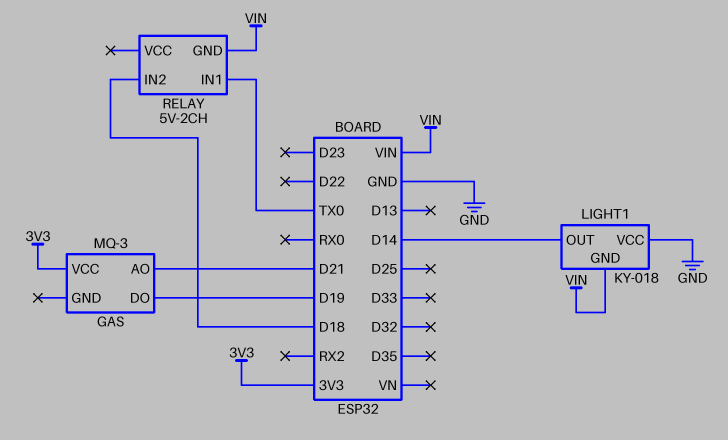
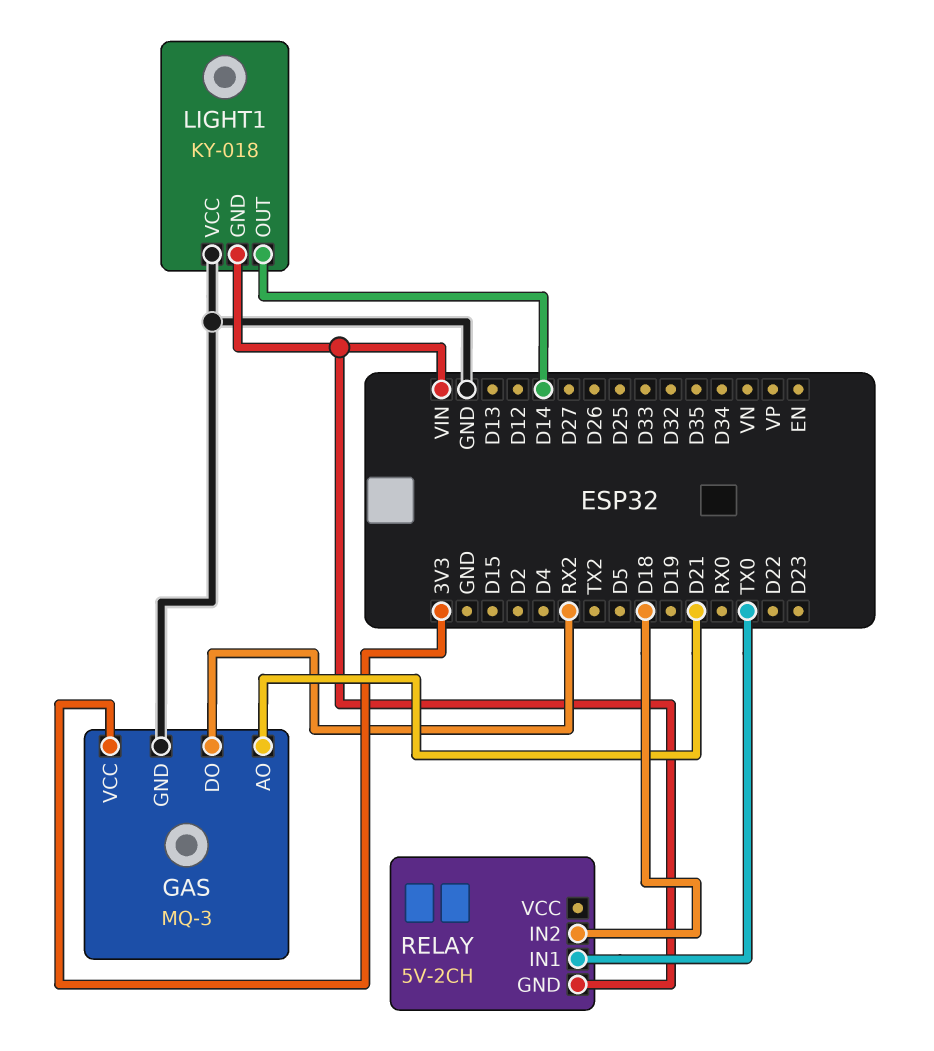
GAS pin DO: D19 -> RX2
GAS pin GND: none -> GND

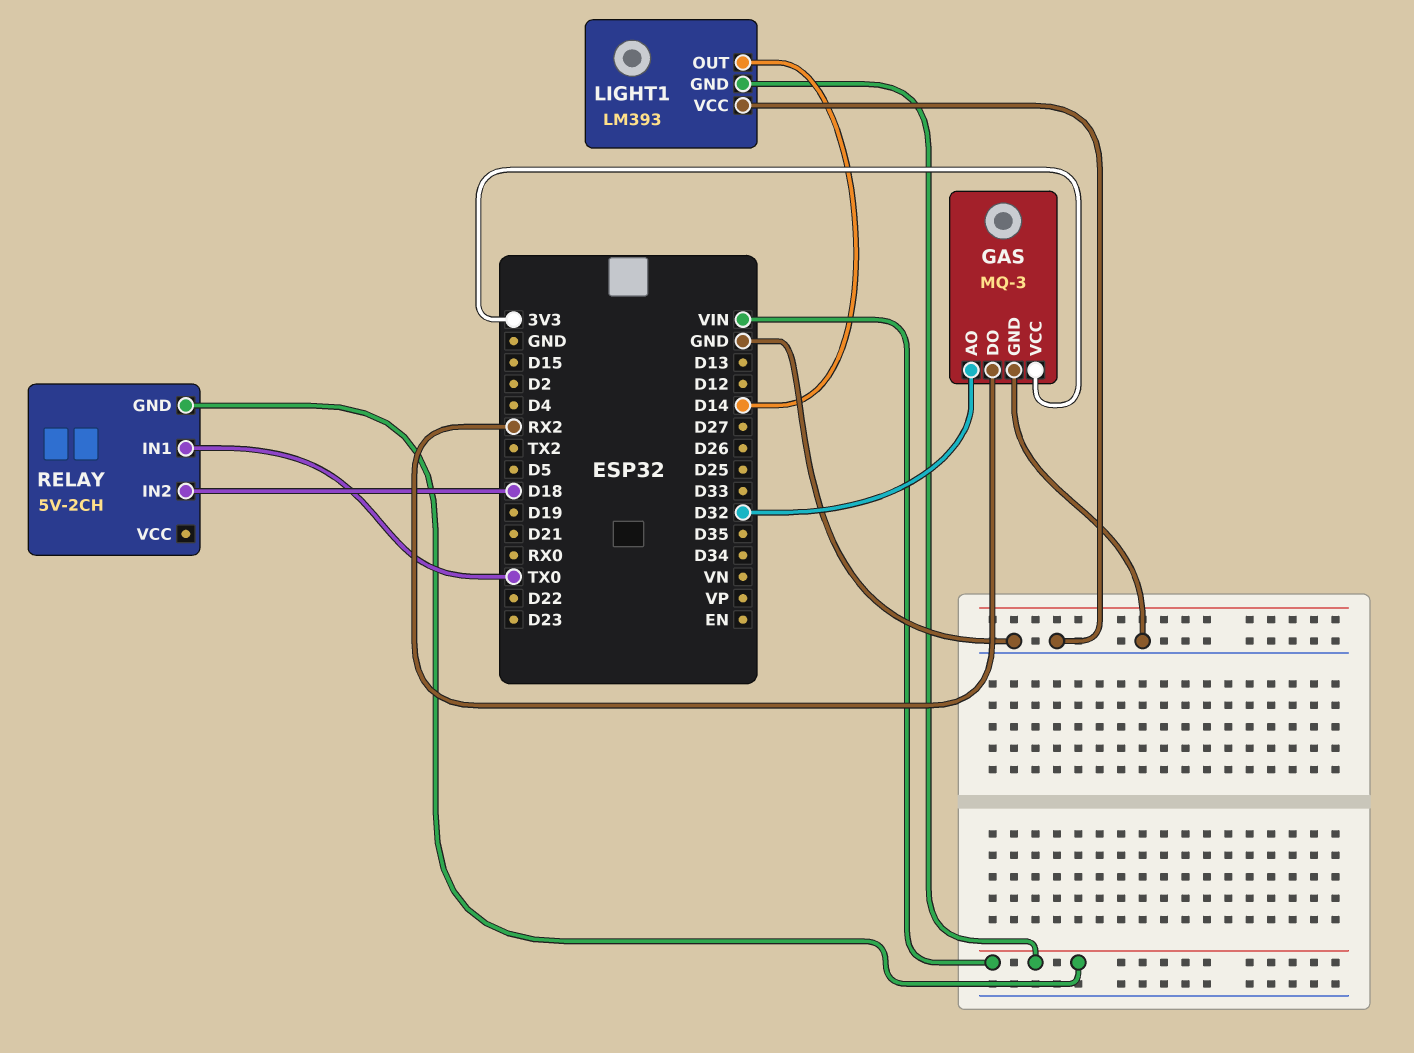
GAS pin AO: D21 -> D32
LIGHT1: KY-018 -> LM393

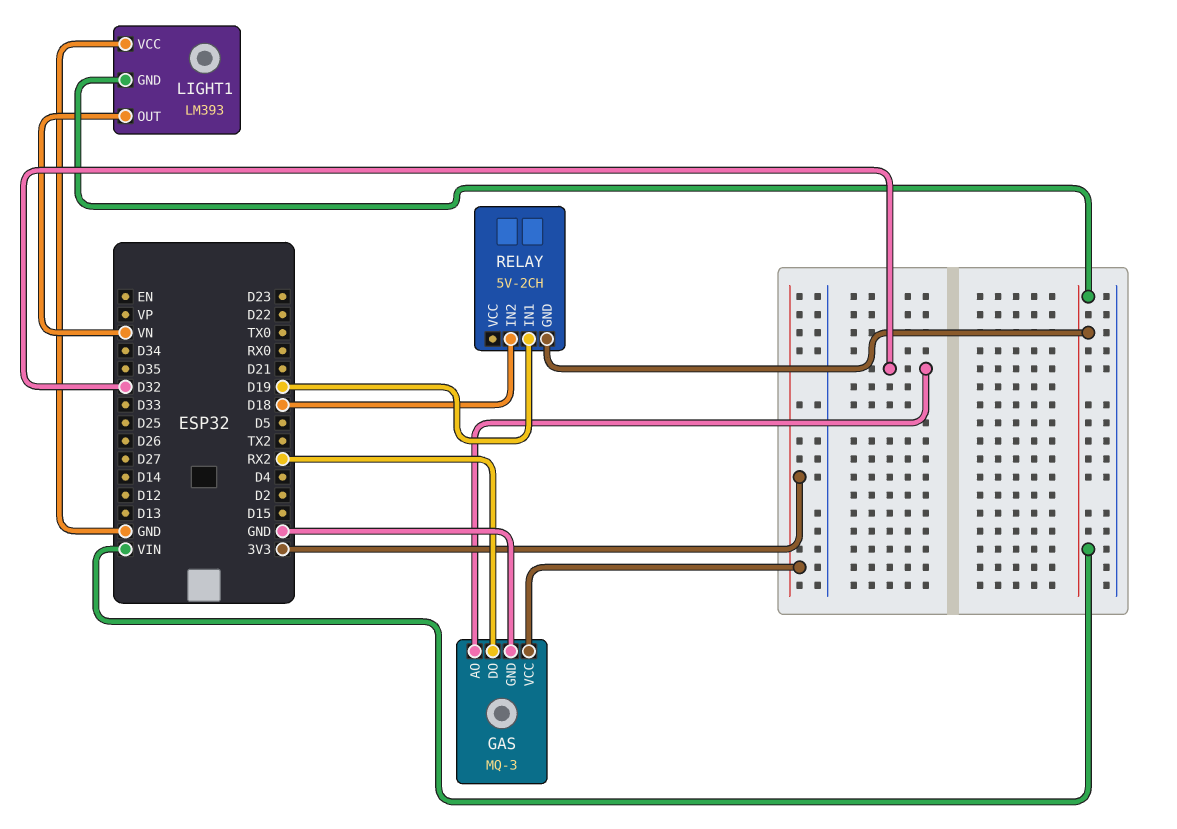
LIGHT1 pin OUT: D14 -> VN
RELAY pin IN1: TX0 -> D19

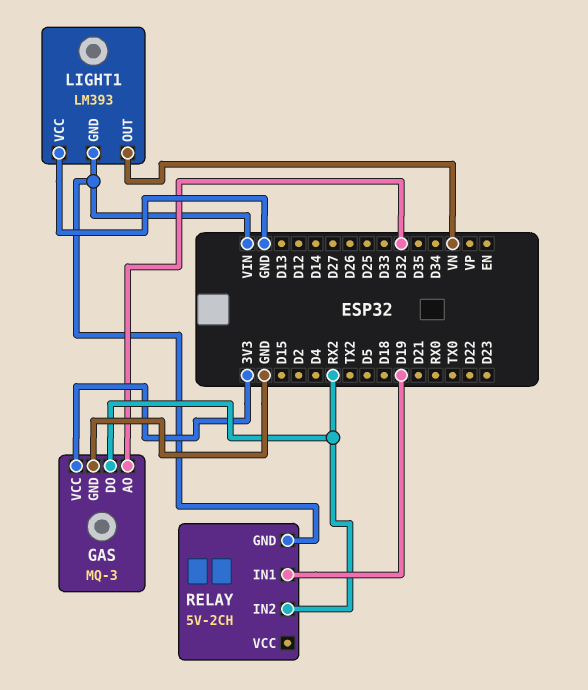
RELAY pin IN2: D18 -> RX2

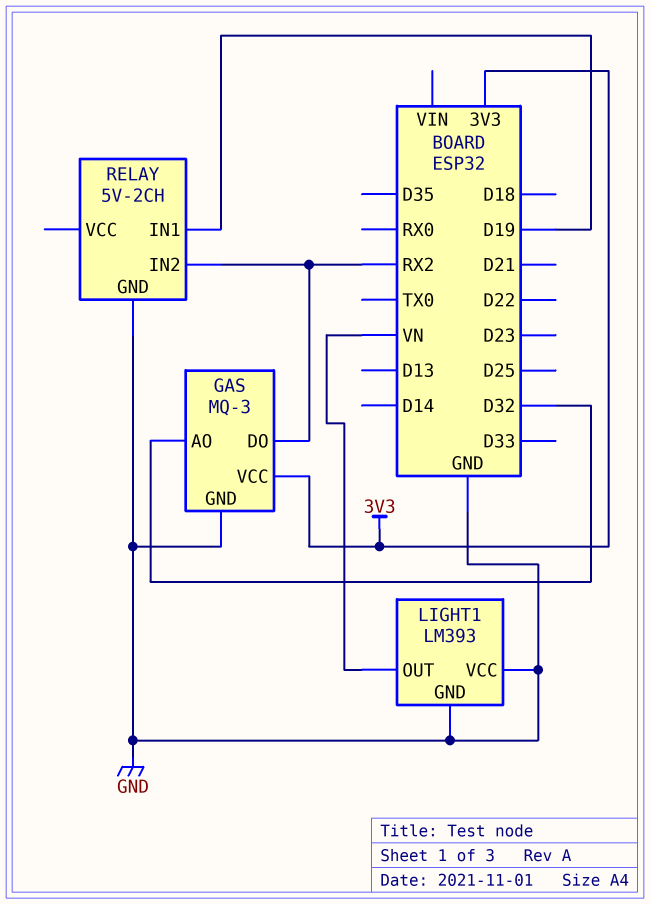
LIGHT1 pin GND: VIN -> GND
RELAY pin GND: VIN -> GND

